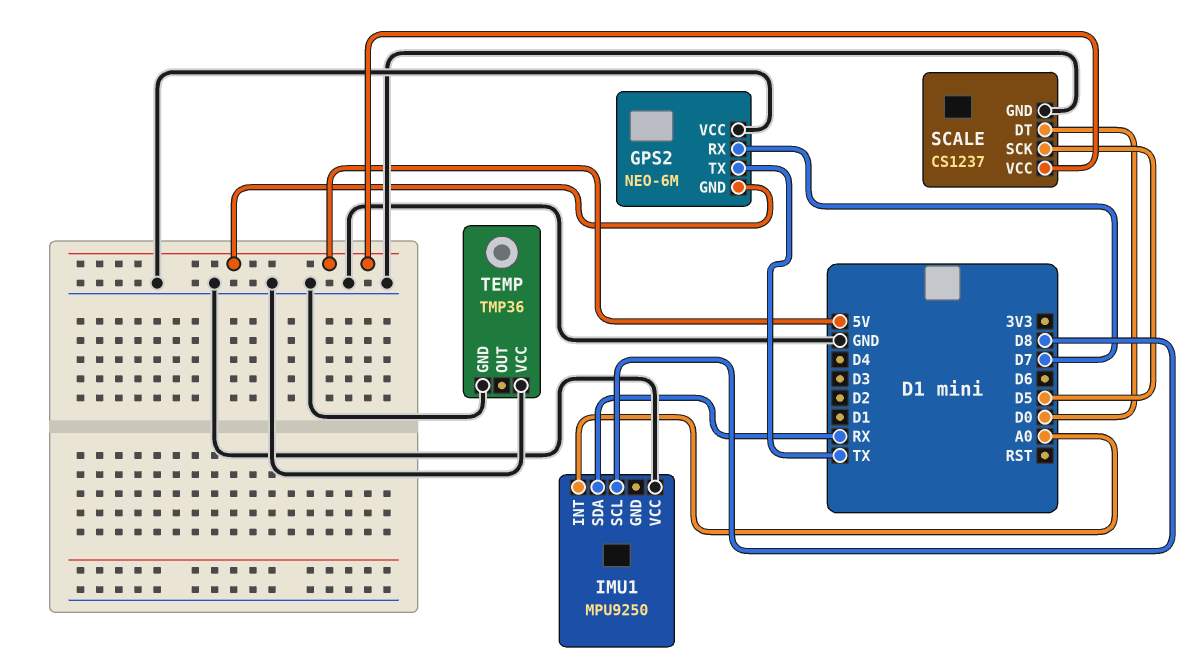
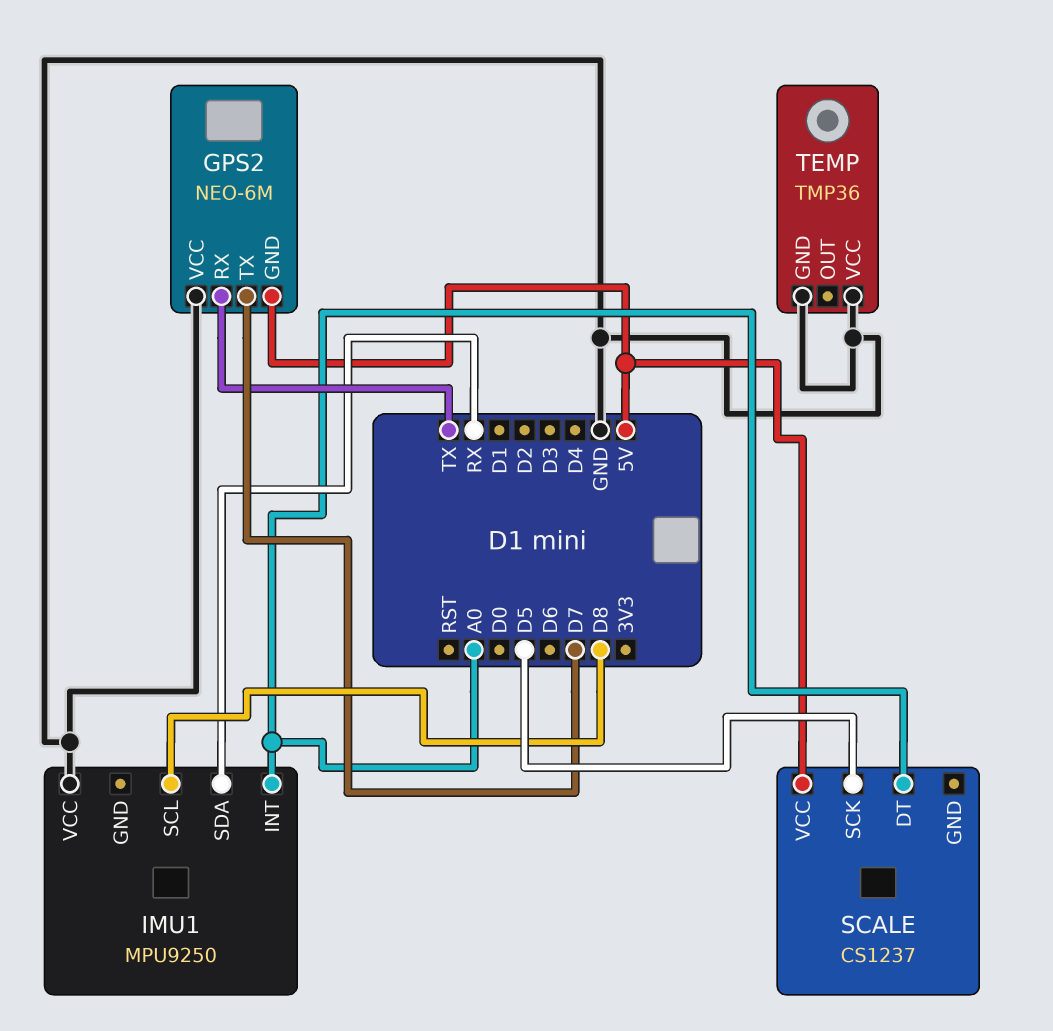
GPS2 pin RX: D7 -> TX
GPS2 pin TX: TX -> D7
SCALE pin DT: D0 -> A0
SCALE pin GND: GND -> none

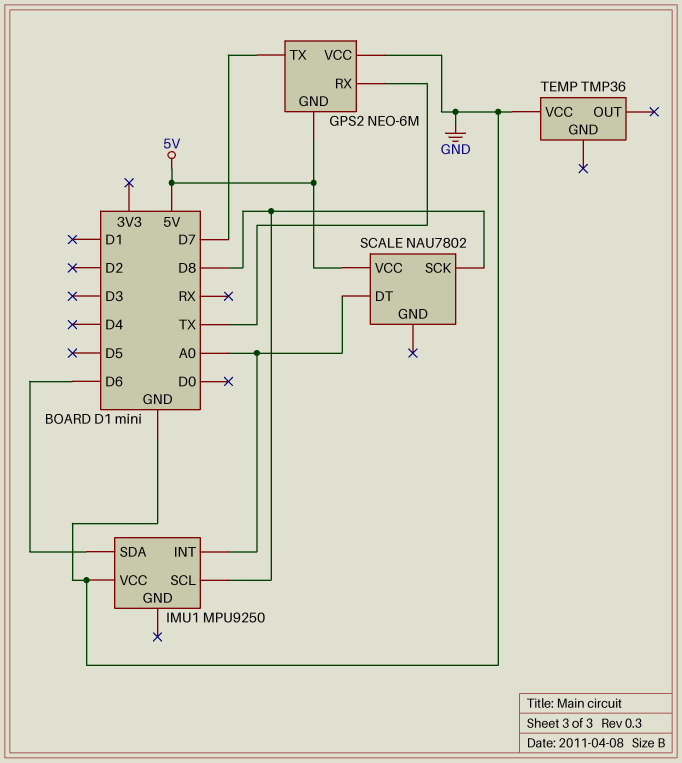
IMU1 pin SDA: RX -> D6
SCALE: CS1237 -> NAU7802
SCALE pin SCK: D5 -> D8
TEMP pin GND: GND -> none

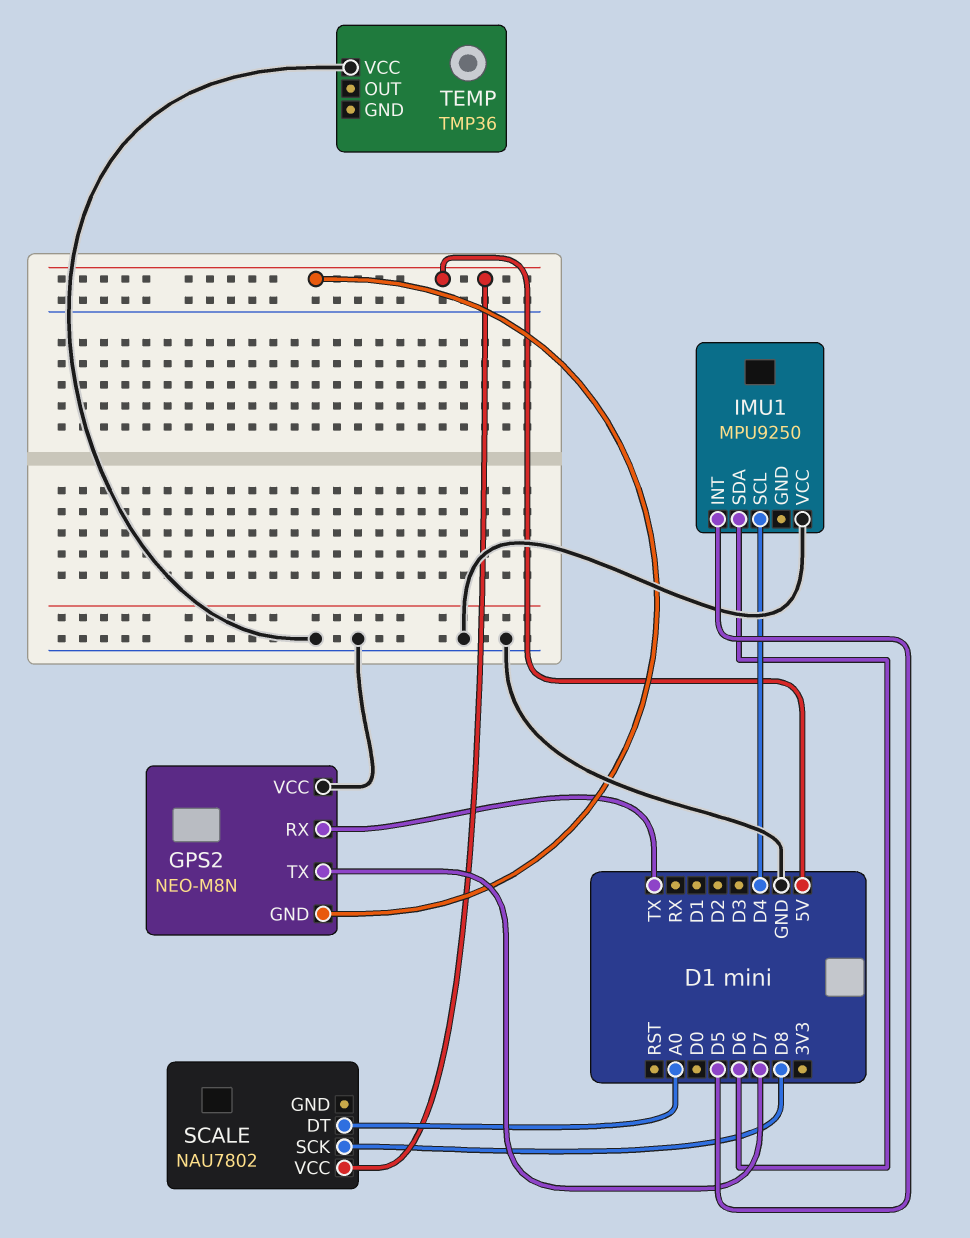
GPS2: NEO-6M -> NEO-M8N
IMU1 pin INT: A0 -> D5
IMU1 pin SCL: D8 -> D4

